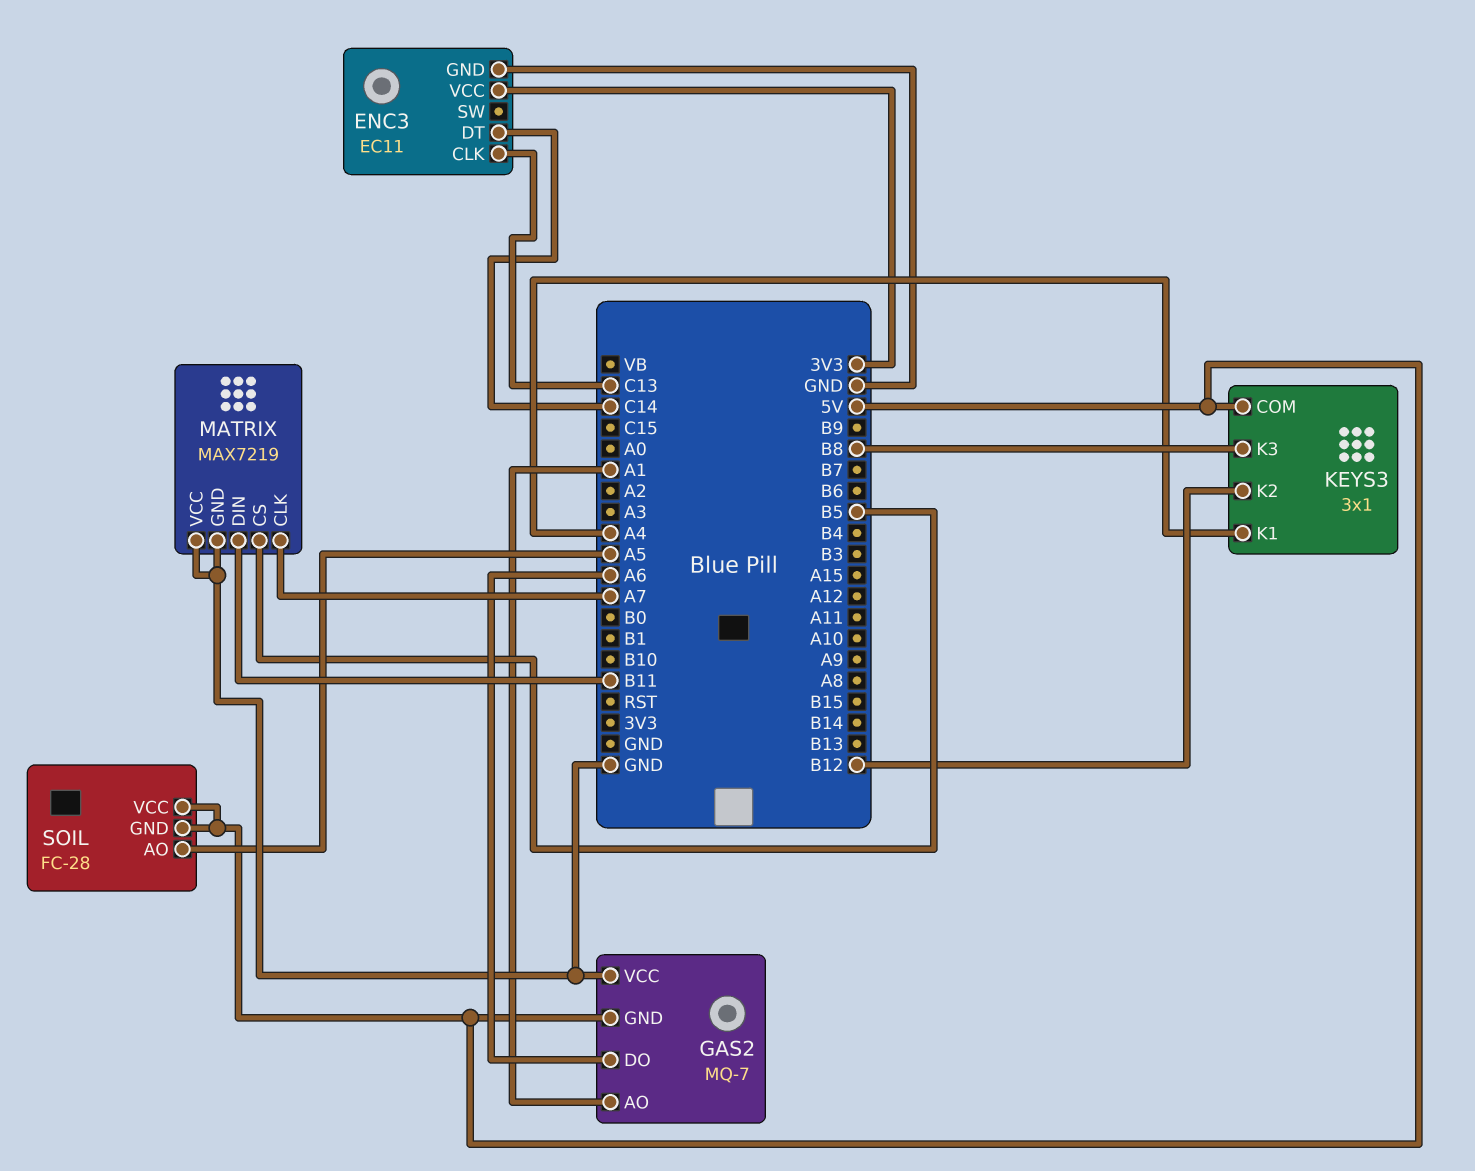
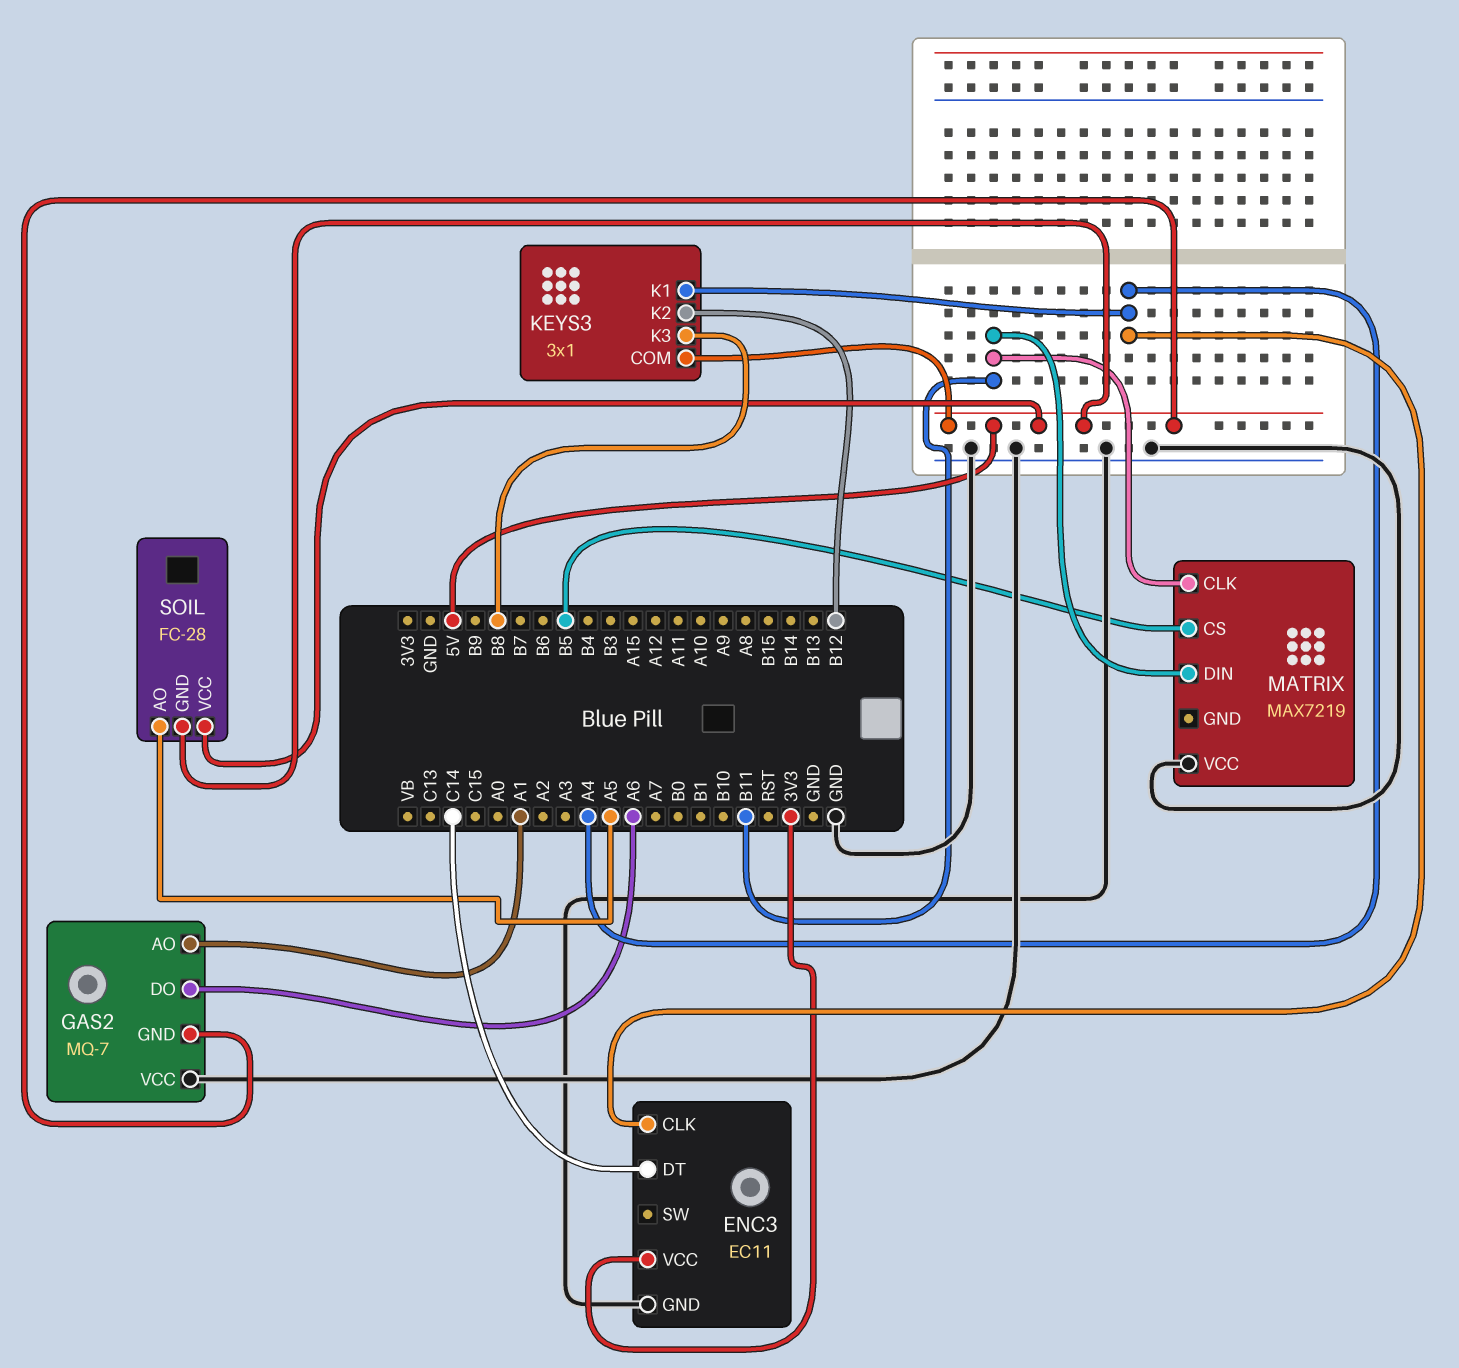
ENC3 pin CLK: C13 -> A4
MATRIX pin CLK: A7 -> B11
MATRIX pin GND: GND -> none

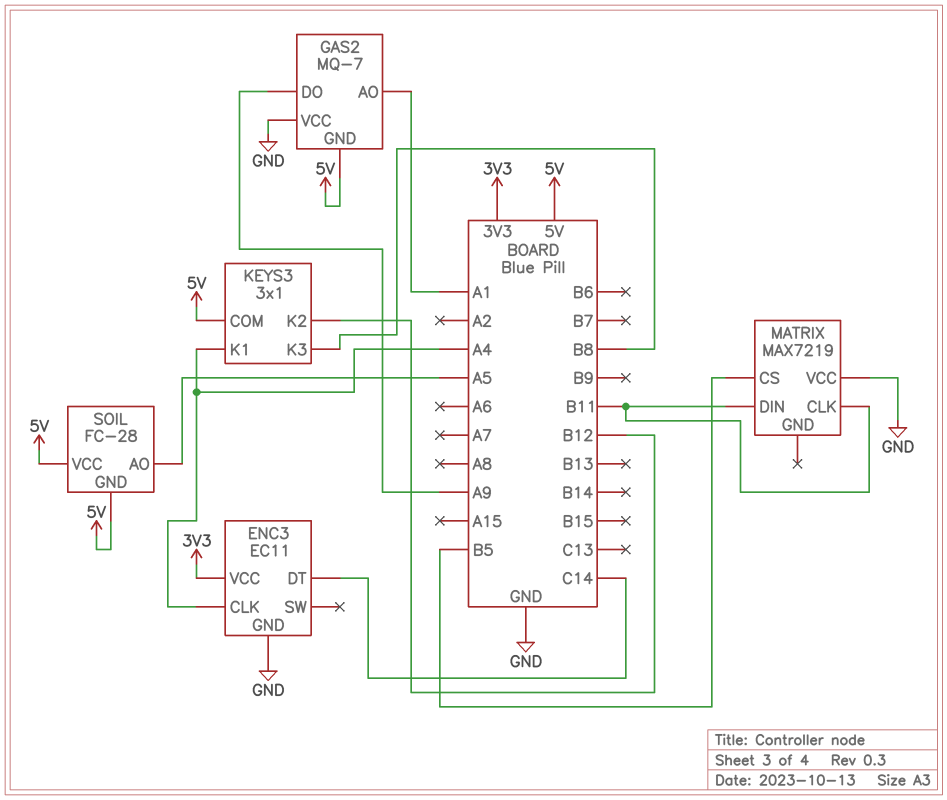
GAS2 pin DO: A6 -> A9

